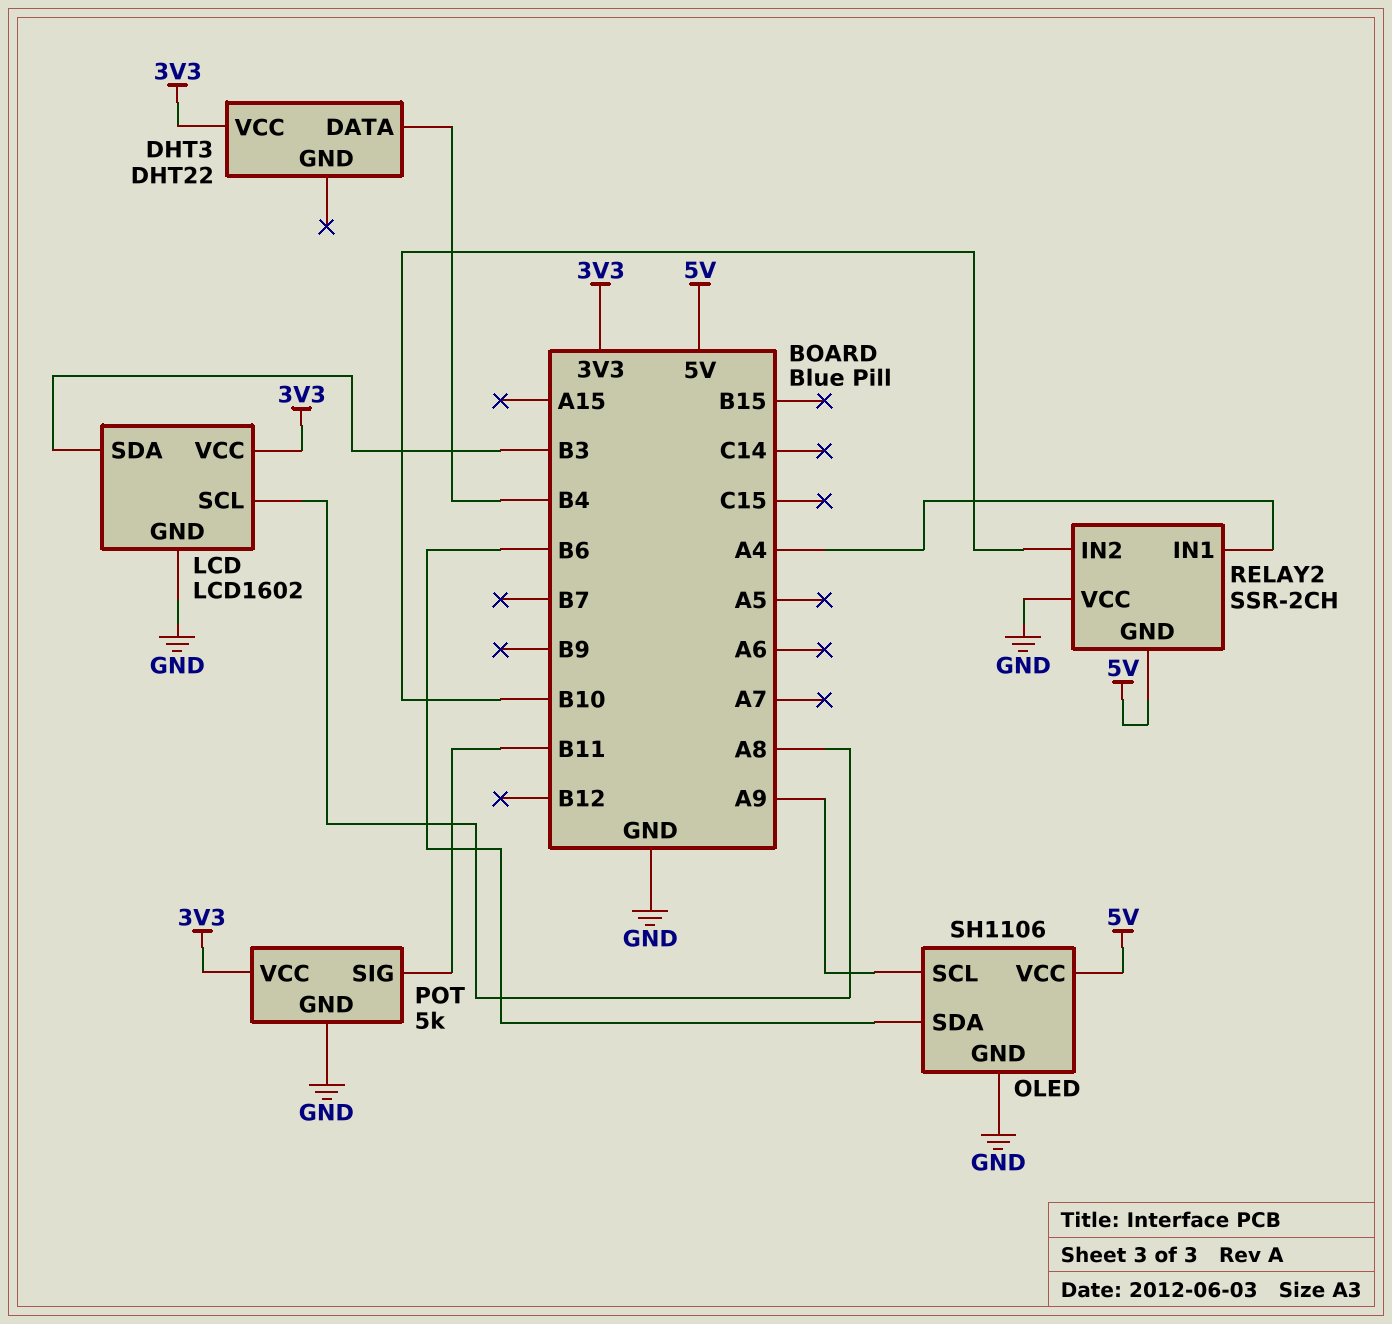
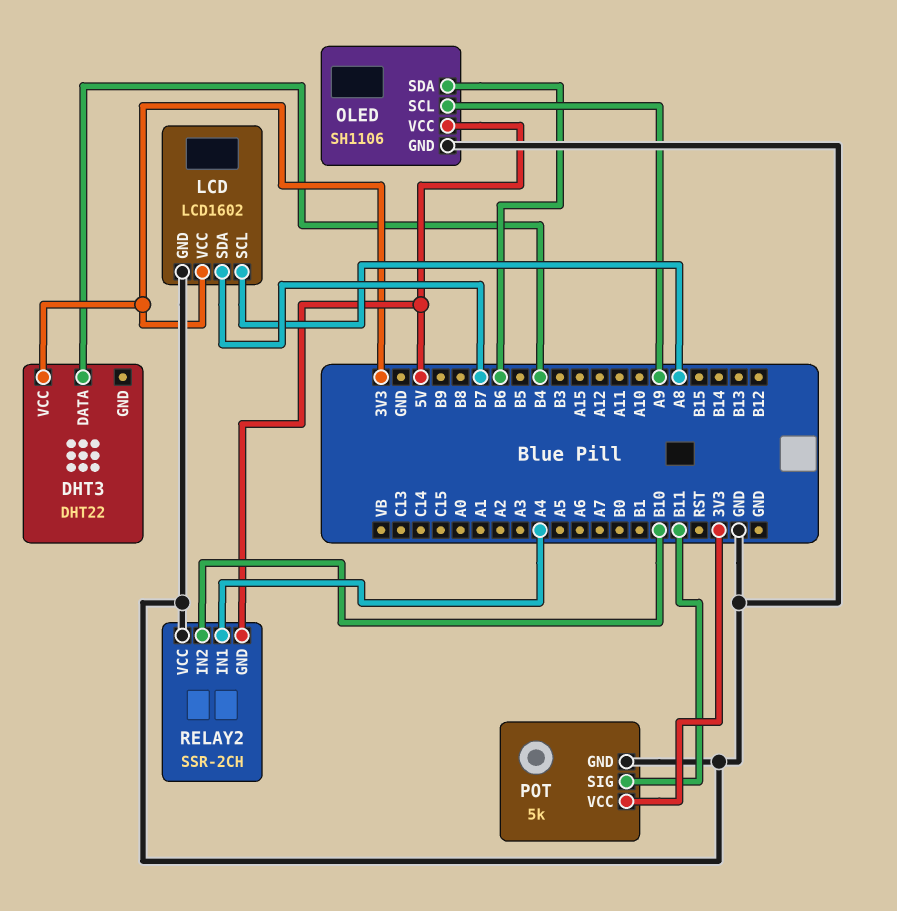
LCD pin SDA: B3 -> B7

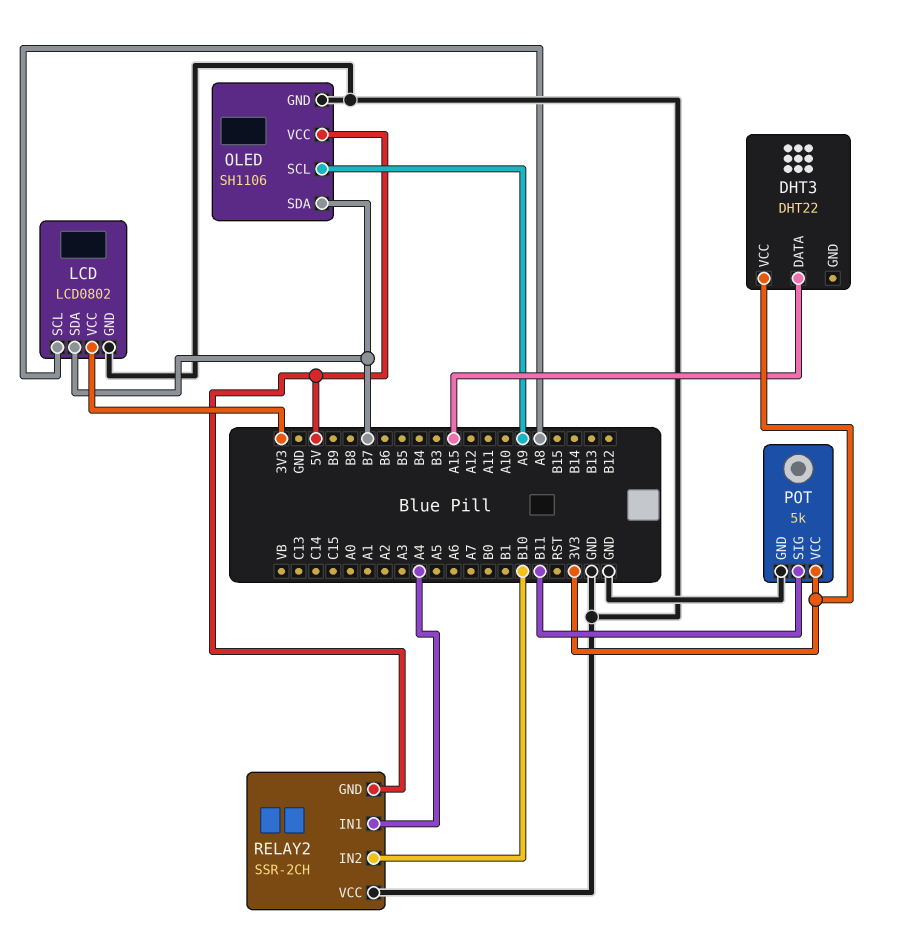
DHT3 pin DATA: B4 -> A15
LCD: LCD1602 -> LCD0802
OLED pin SDA: B6 -> B7

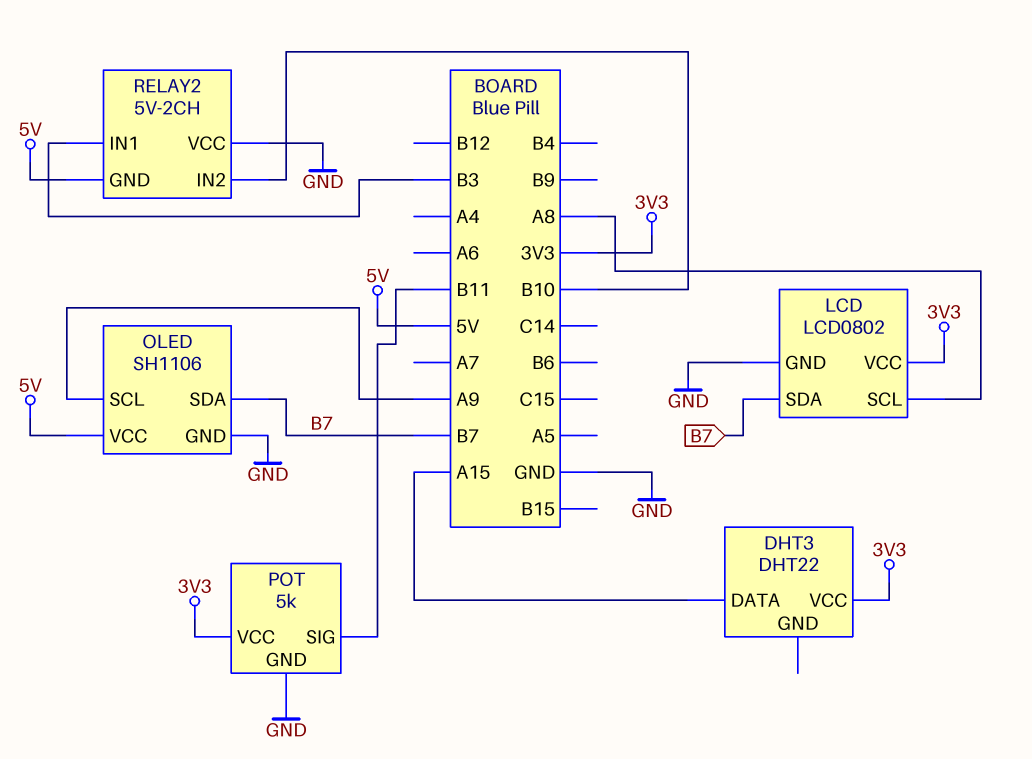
RELAY2: SSR-2CH -> 5V-2CH
RELAY2 pin IN1: A4 -> B3

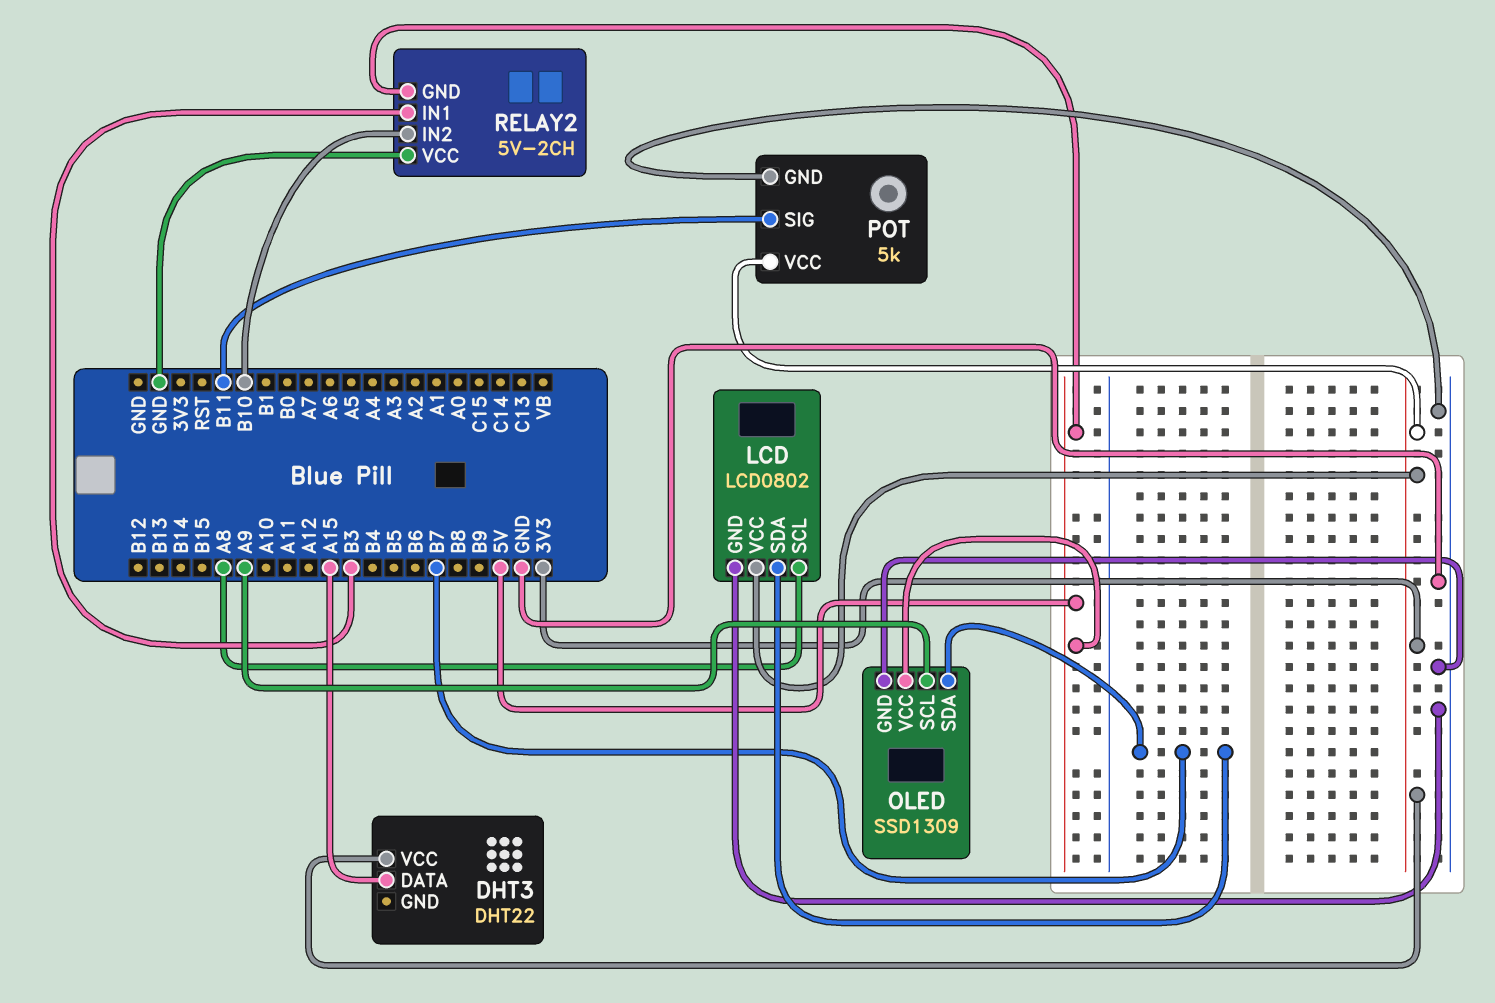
OLED: SH1106 -> SSD1309

